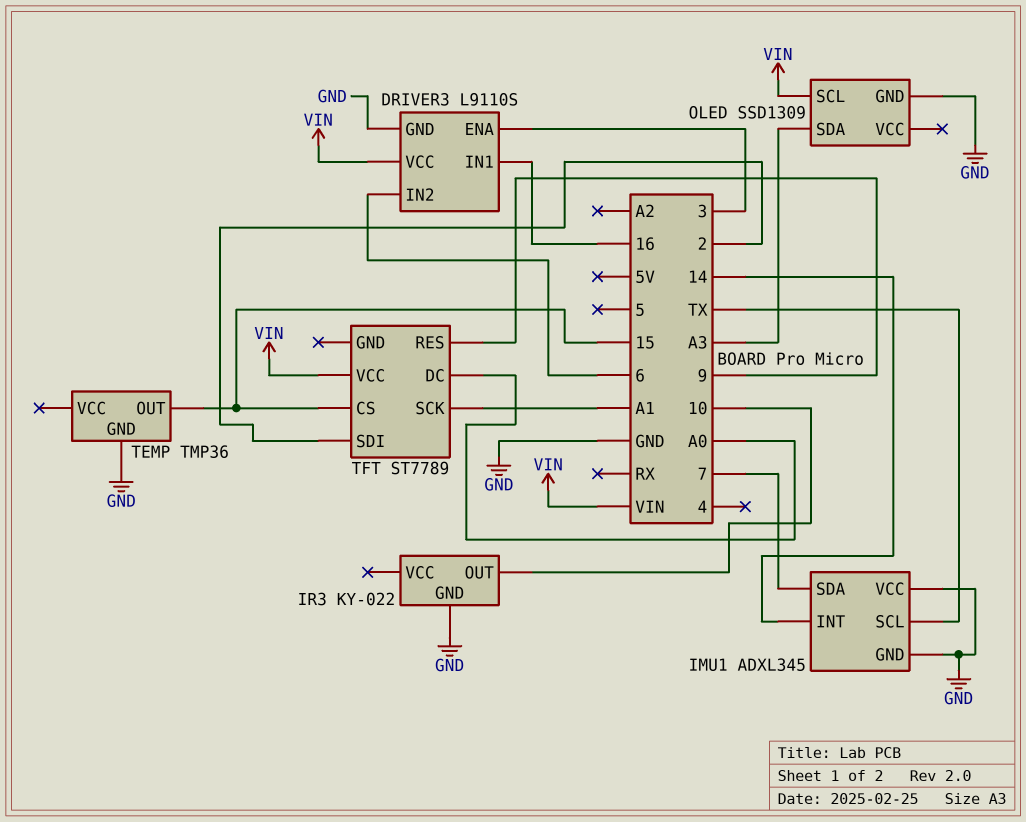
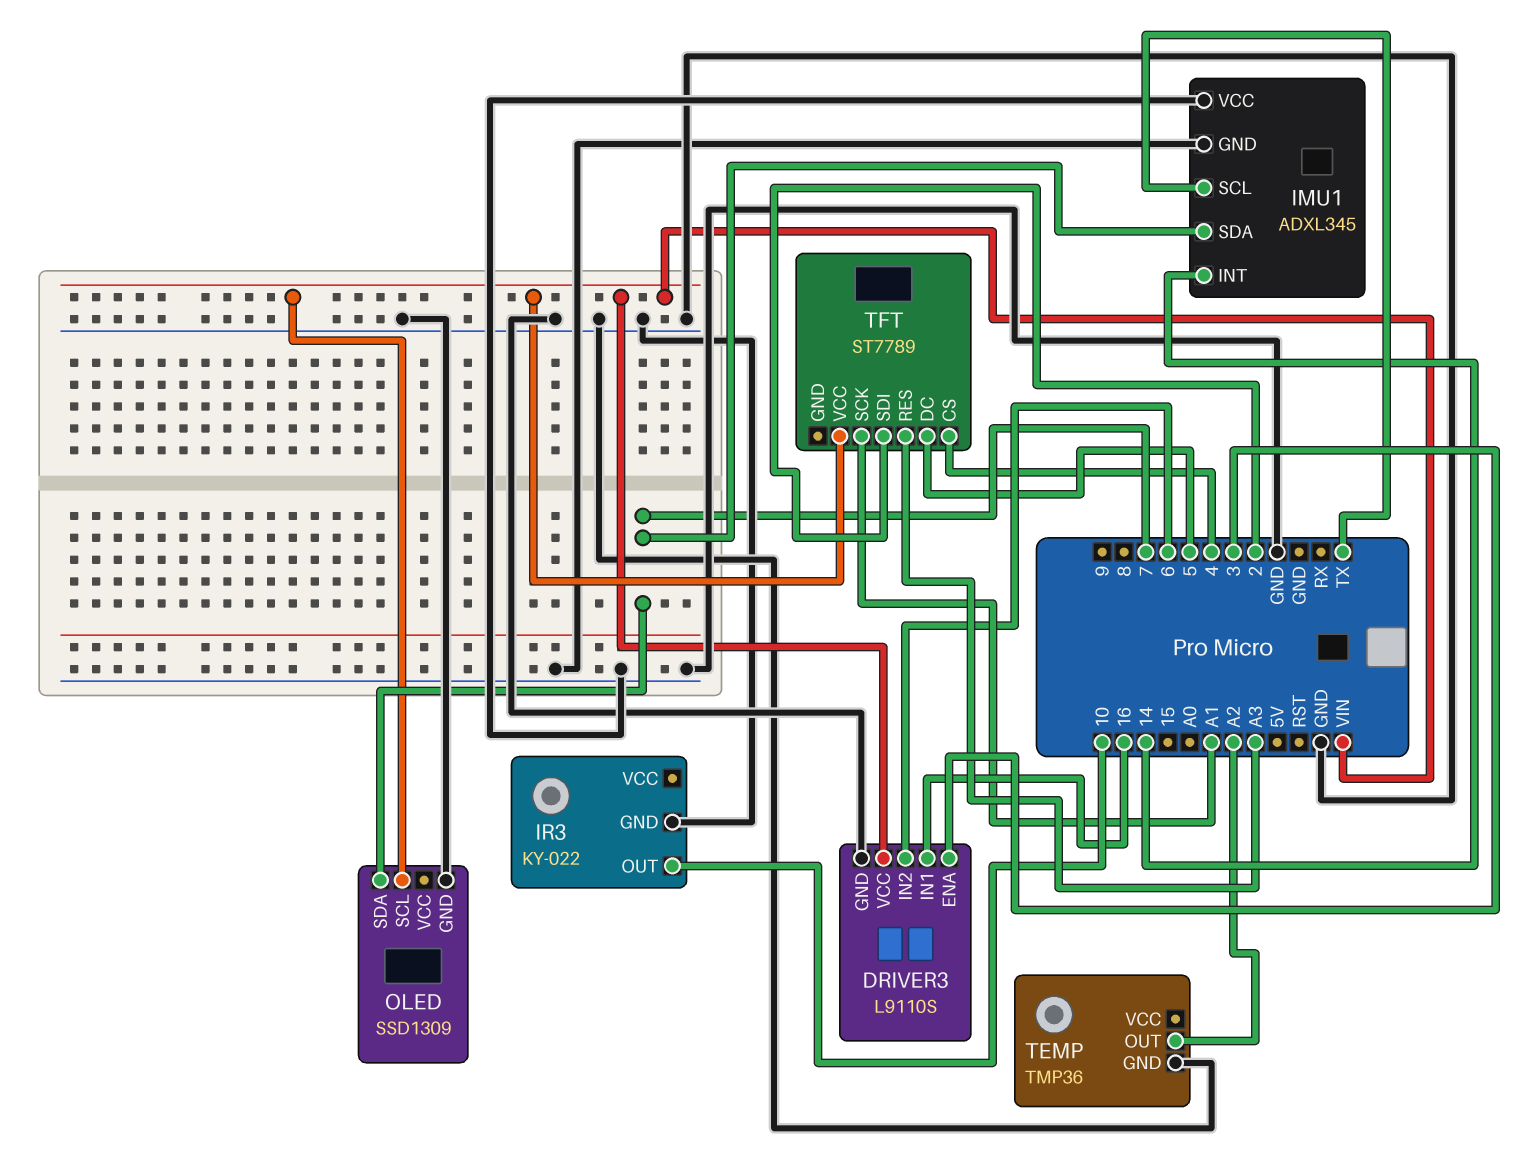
OLED pin SDA: A3 -> 7
TEMP pin OUT: 15 -> A2
TFT pin CS: 15 -> 4
TFT pin DC: A0 -> 5
TFT pin RES: 9 -> A3

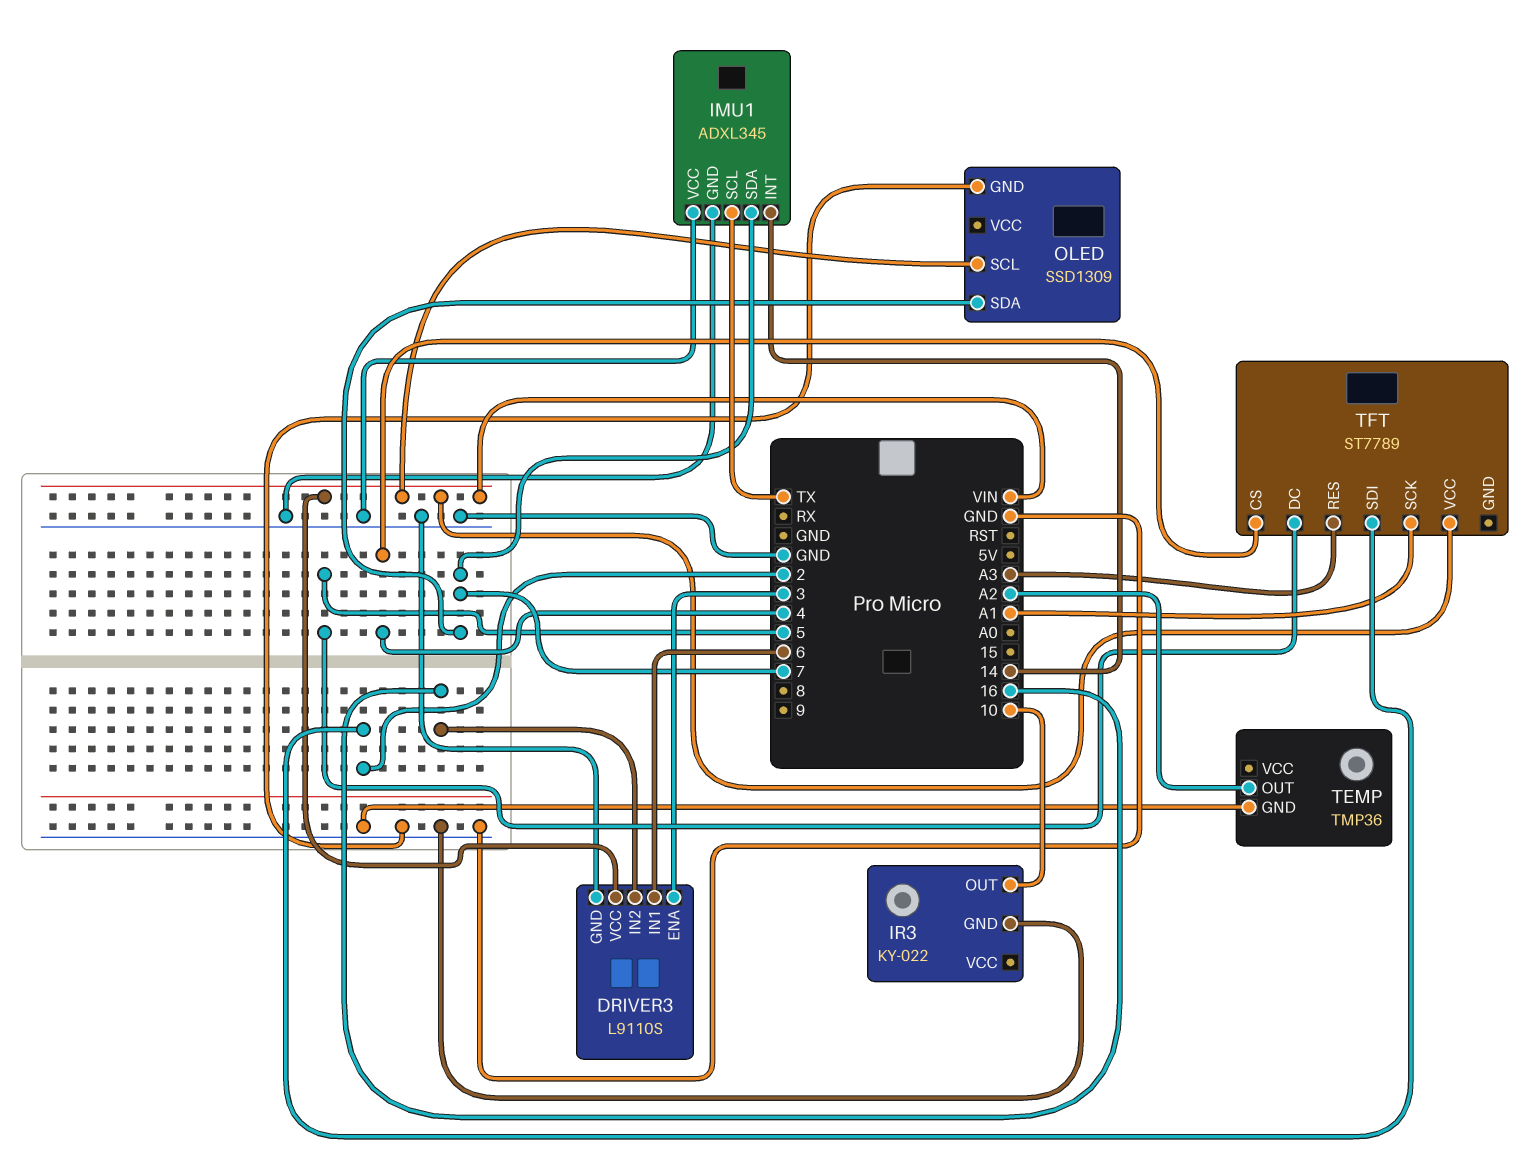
DRIVER3 pin IN1: 16 -> 6
DRIVER3 pin IN2: 6 -> 16

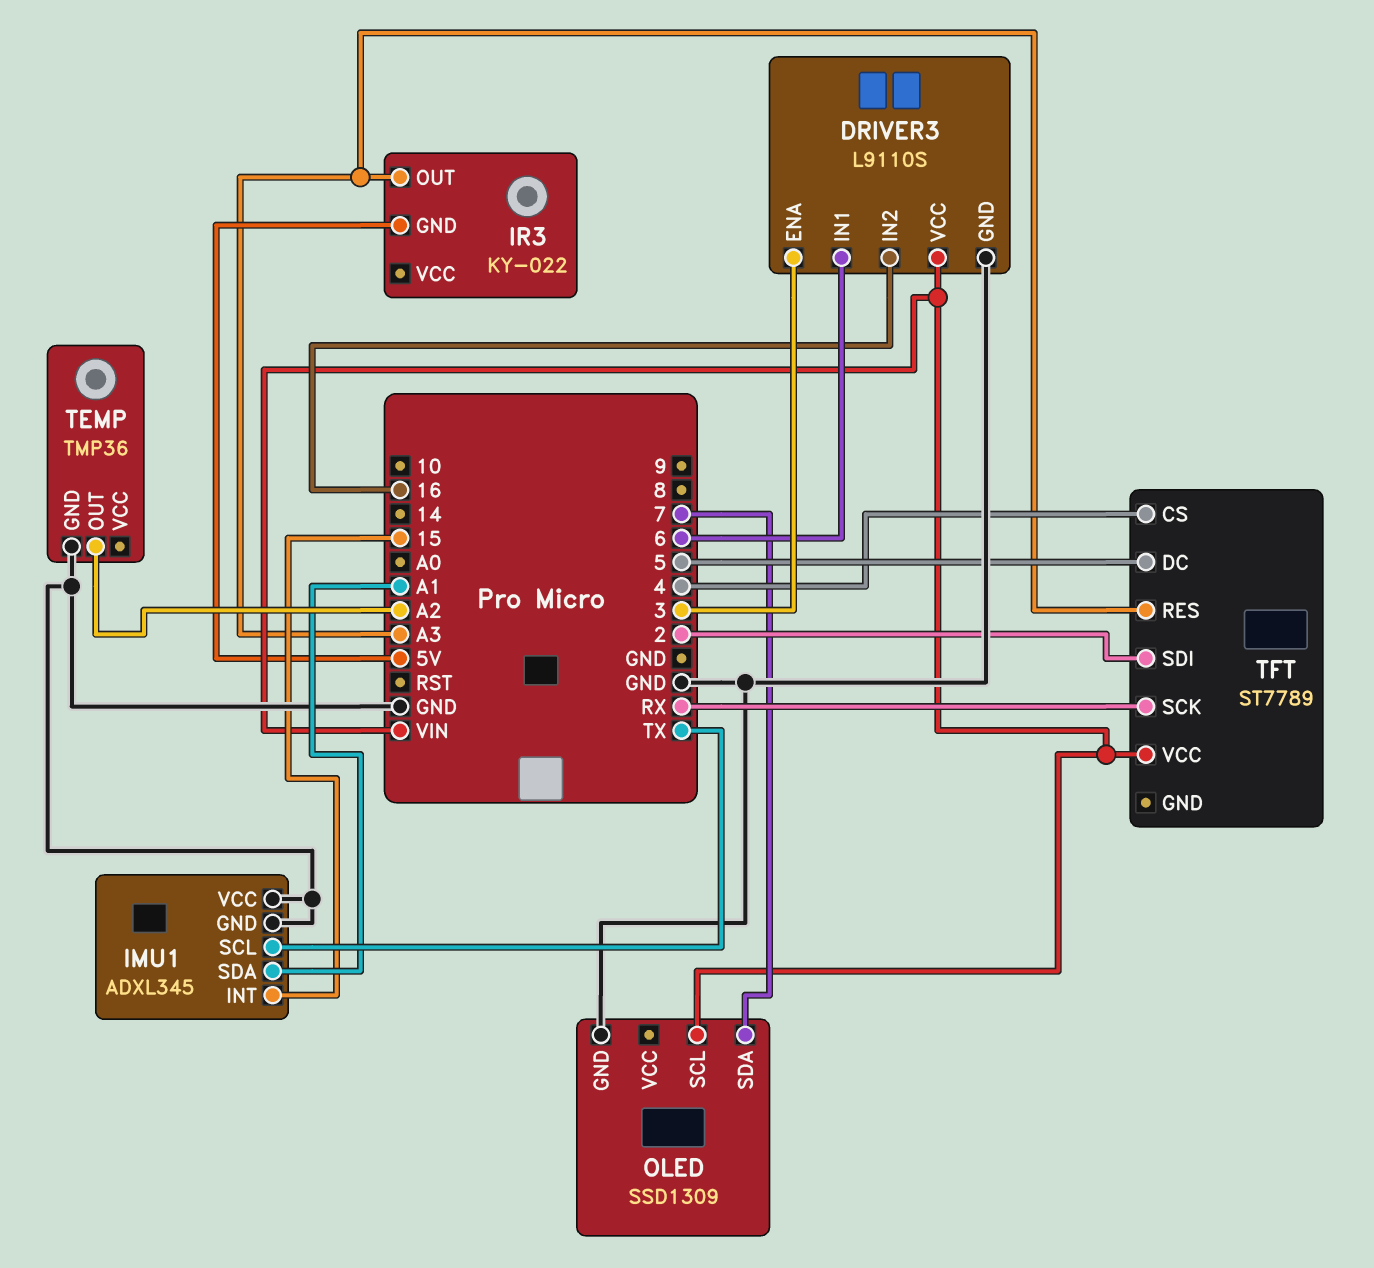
IMU1 pin INT: 14 -> 15
IMU1 pin SDA: 7 -> A1
IR3 pin GND: GND -> 5V
IR3 pin OUT: 10 -> A3
TFT pin SCK: A1 -> RX

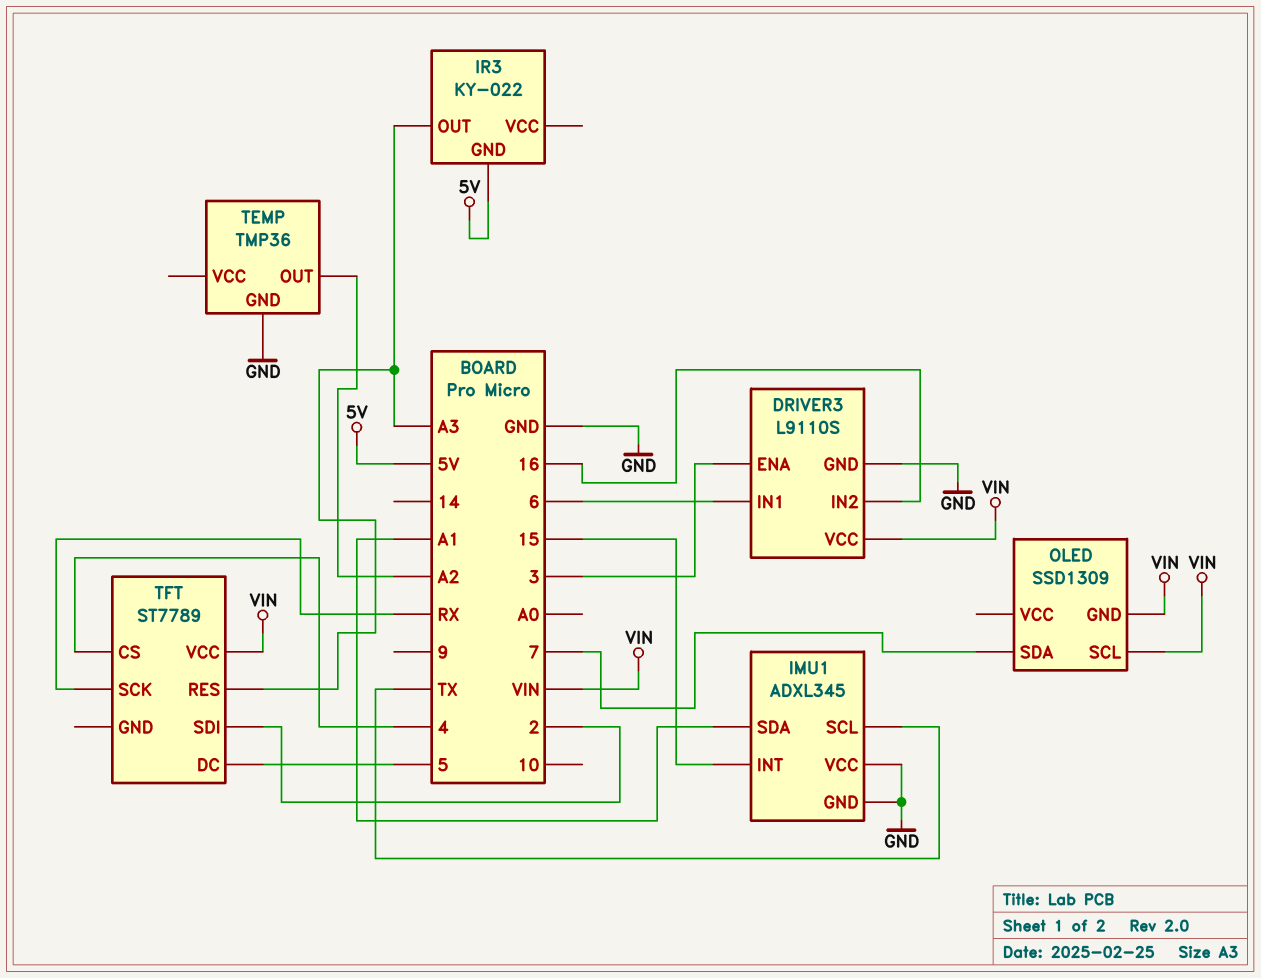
OLED pin GND: GND -> VIN

